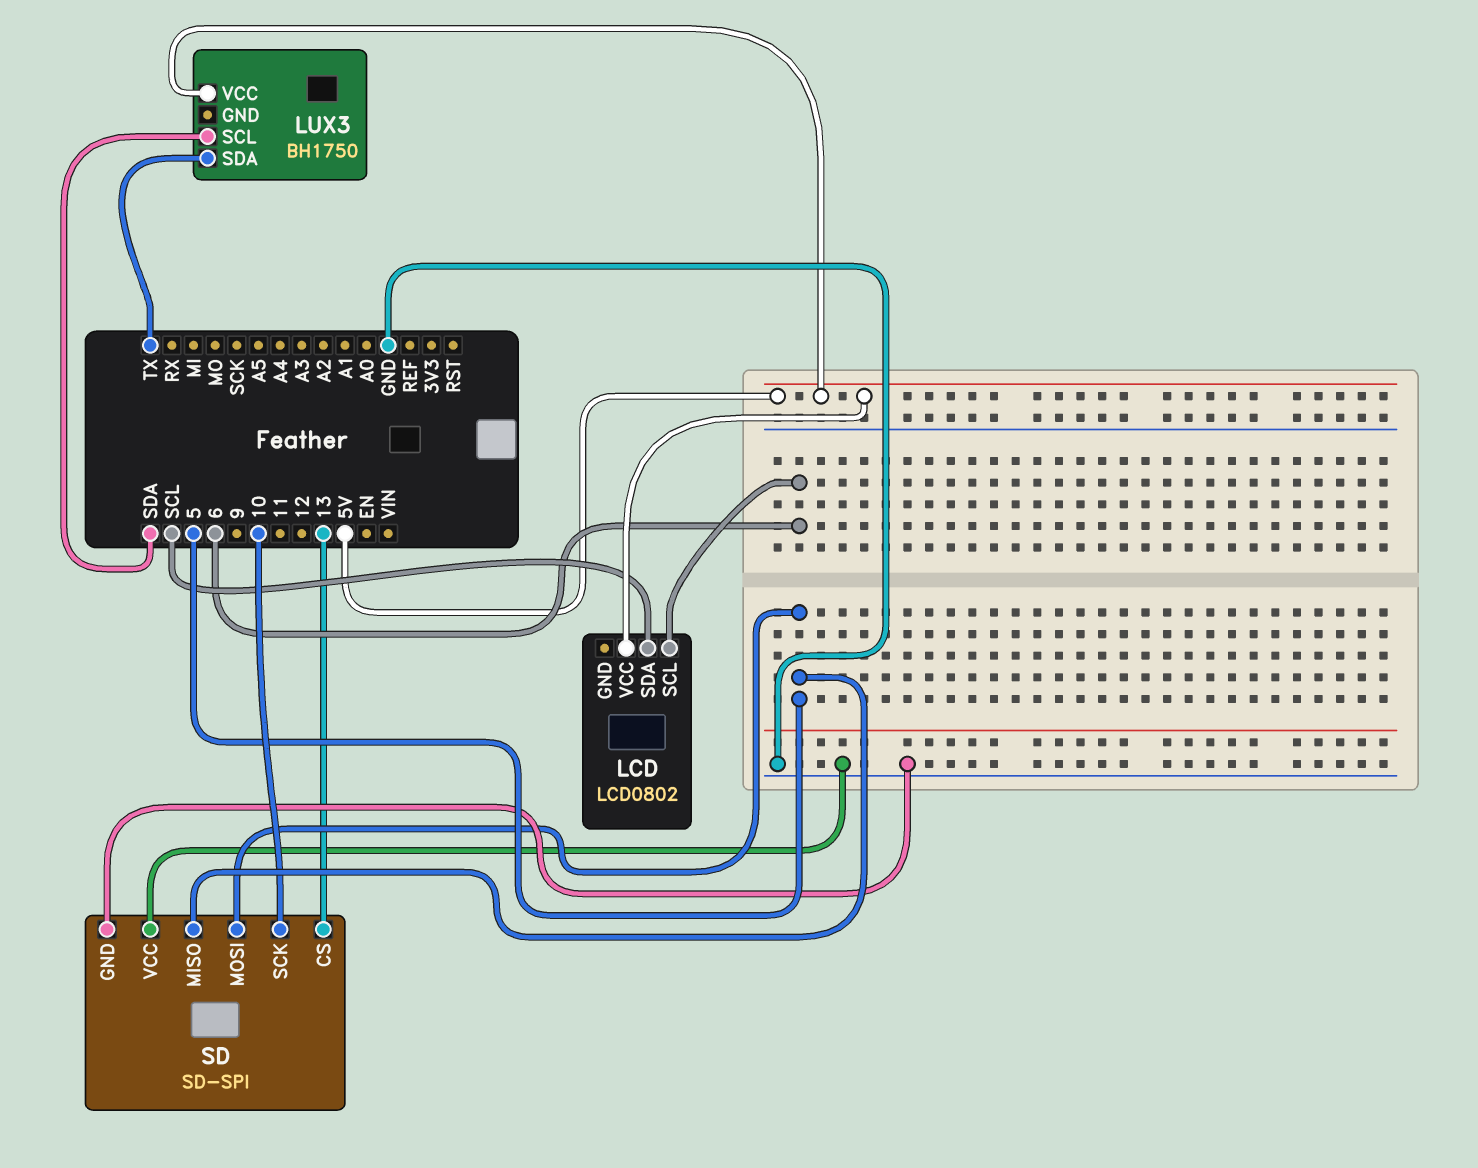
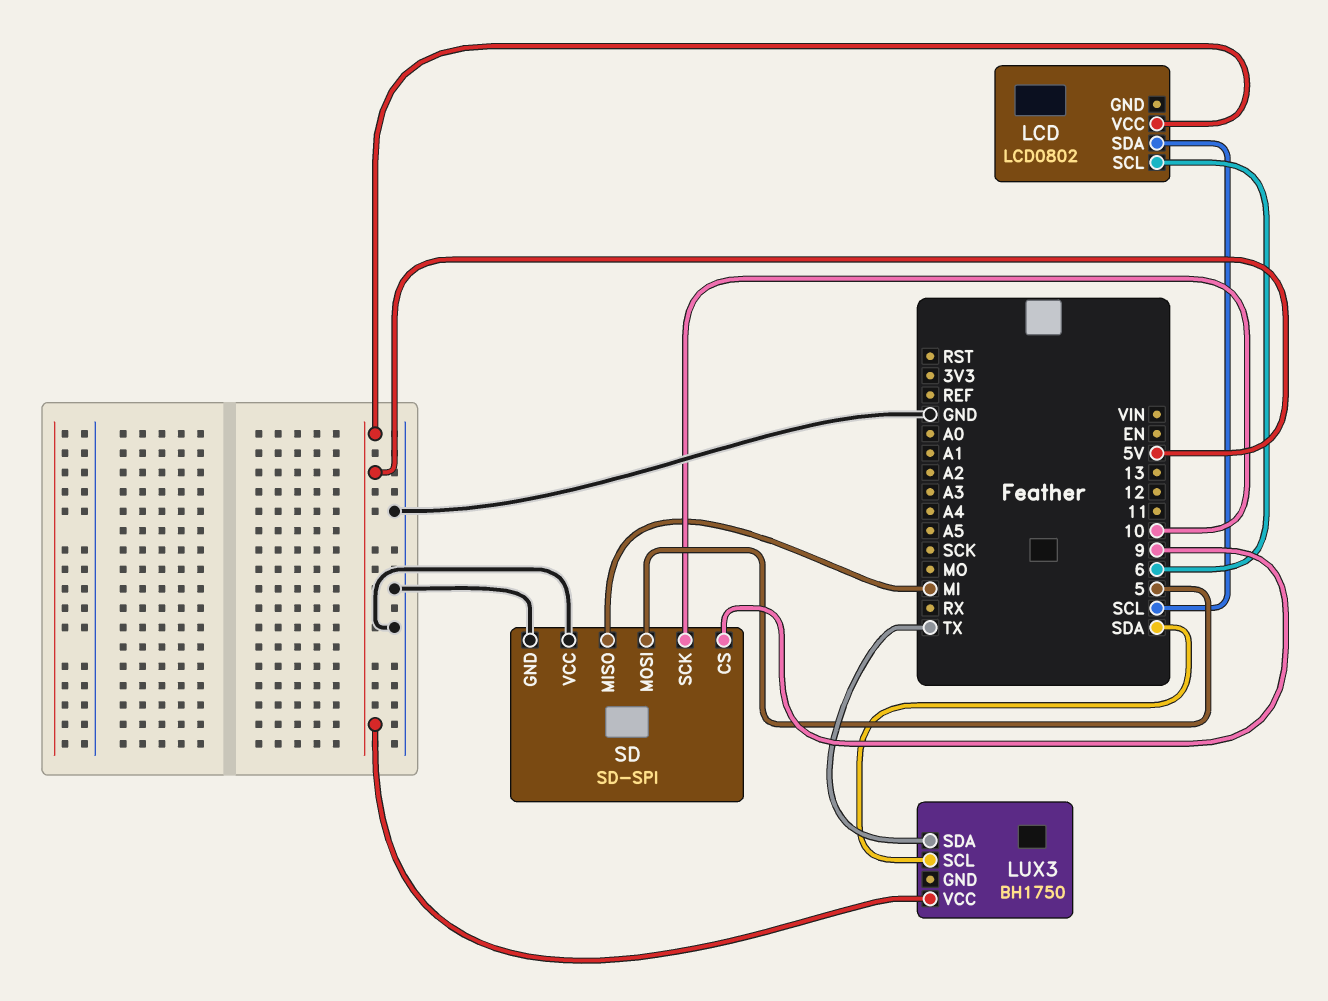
SD pin CS: 13 -> 9
SD pin MISO: 5 -> MI

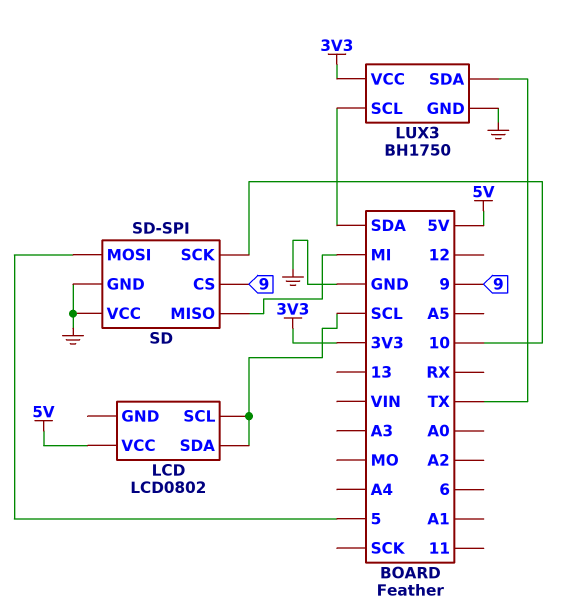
LCD pin SCL: 6 -> SCL
LUX3 pin GND: none -> GND
LUX3 pin VCC: 5V -> 3V3

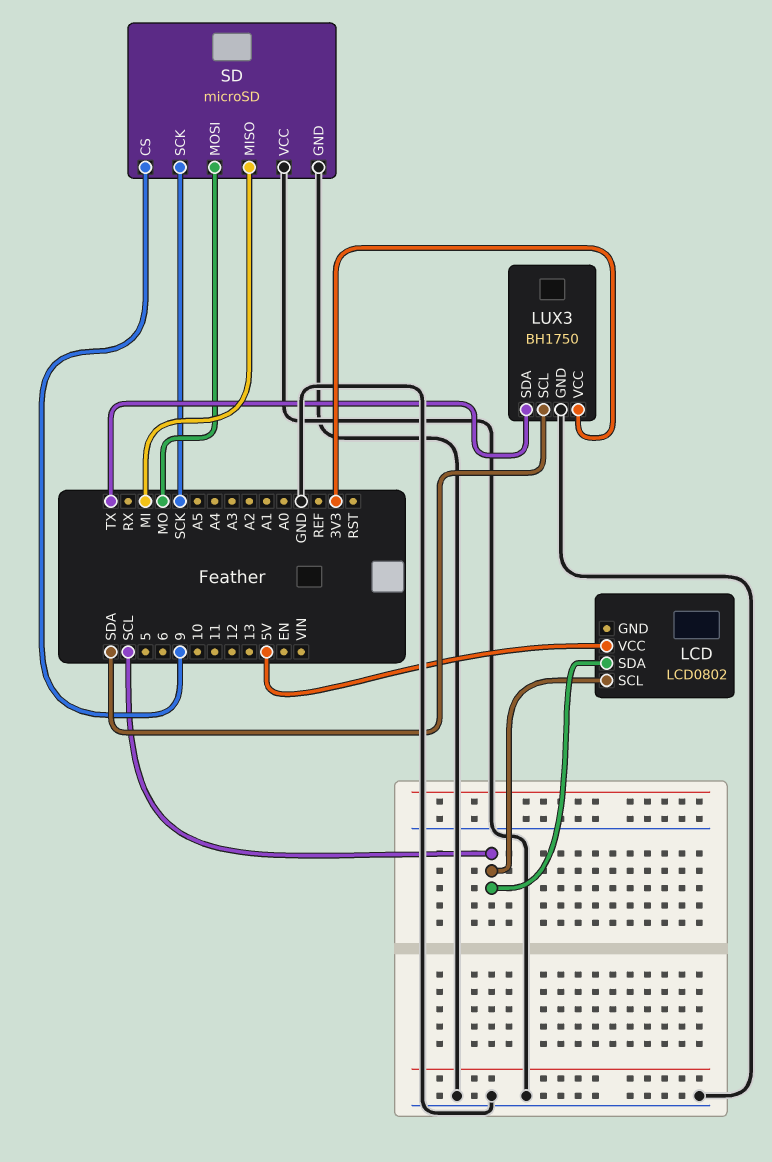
SD: SD-SPI -> microSD
SD pin MOSI: 5 -> MO
SD pin SCK: 10 -> SCK

